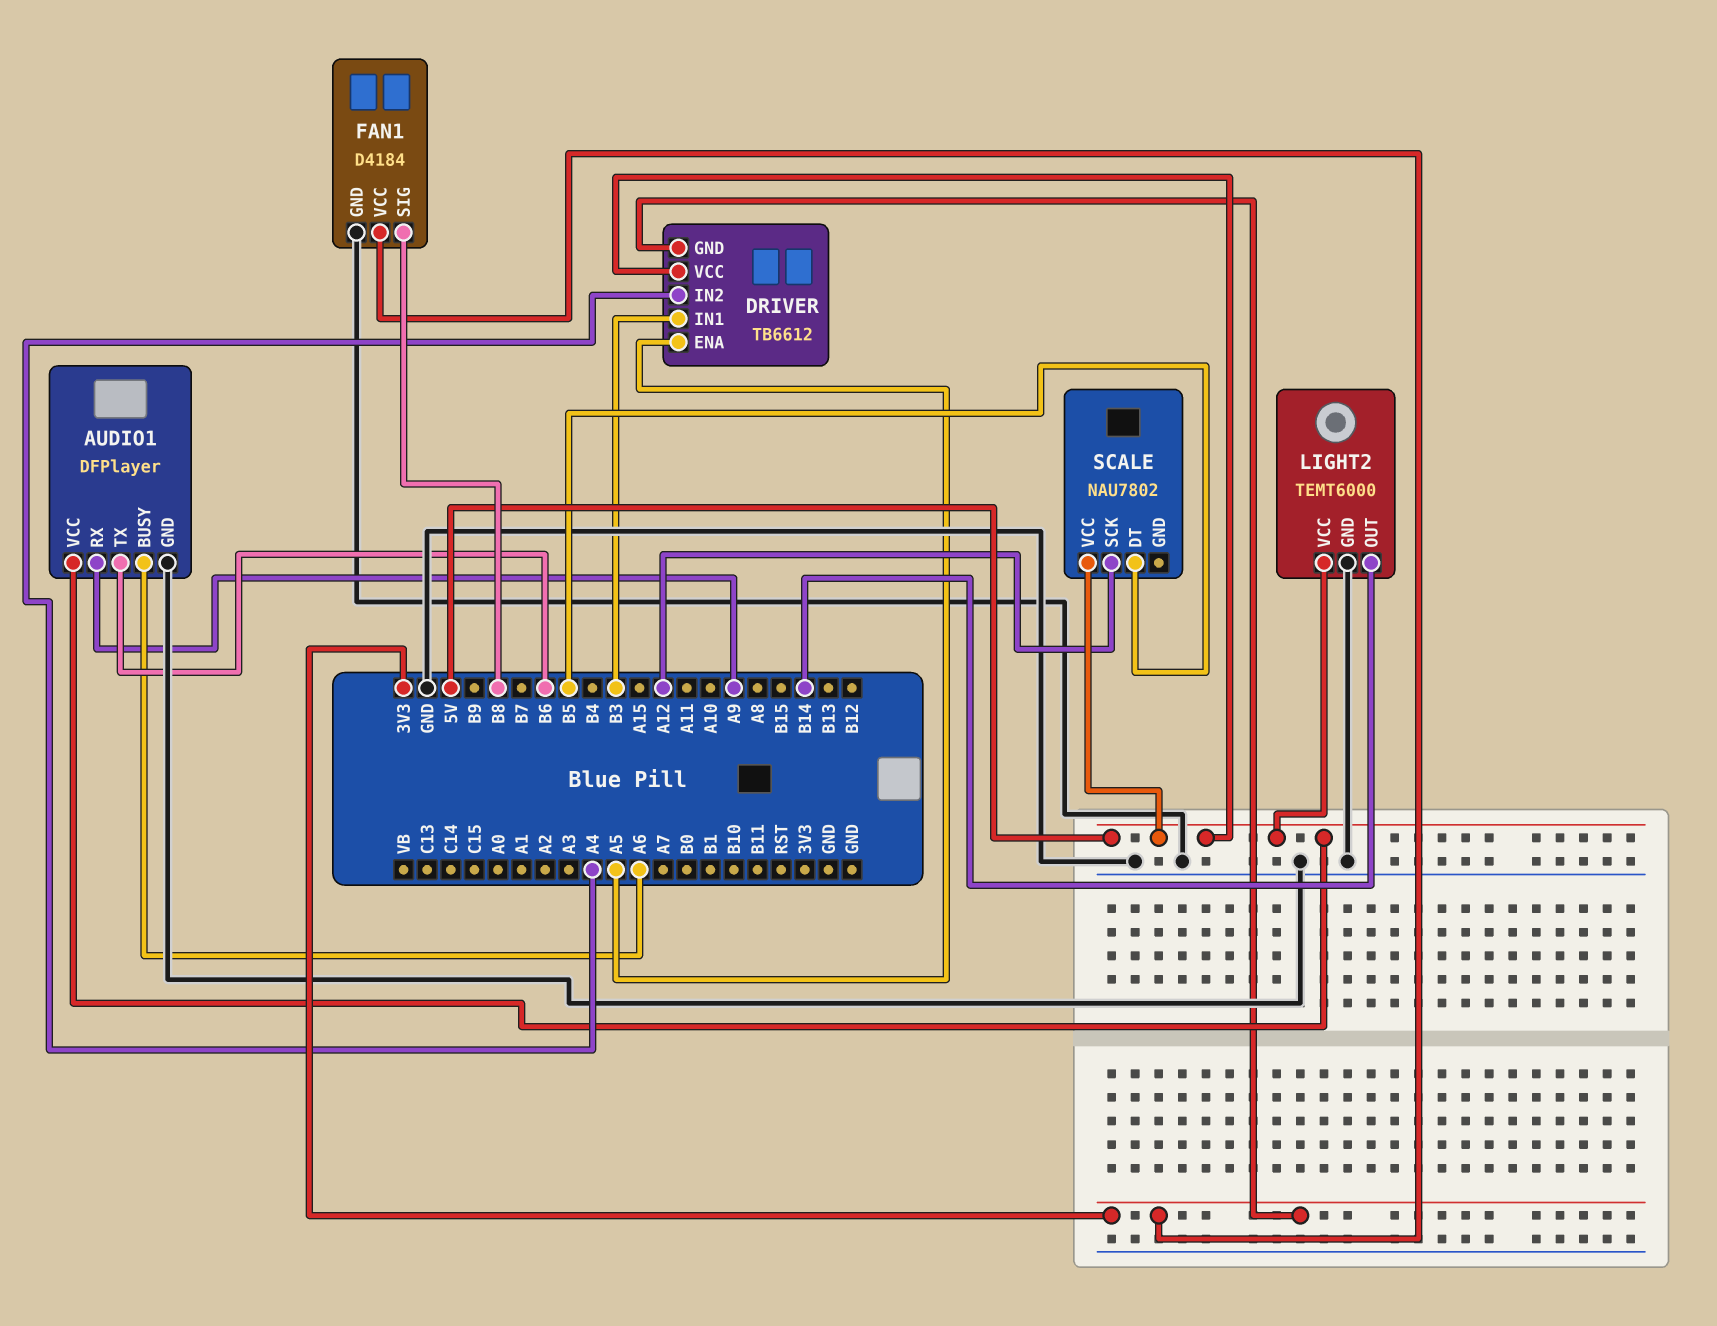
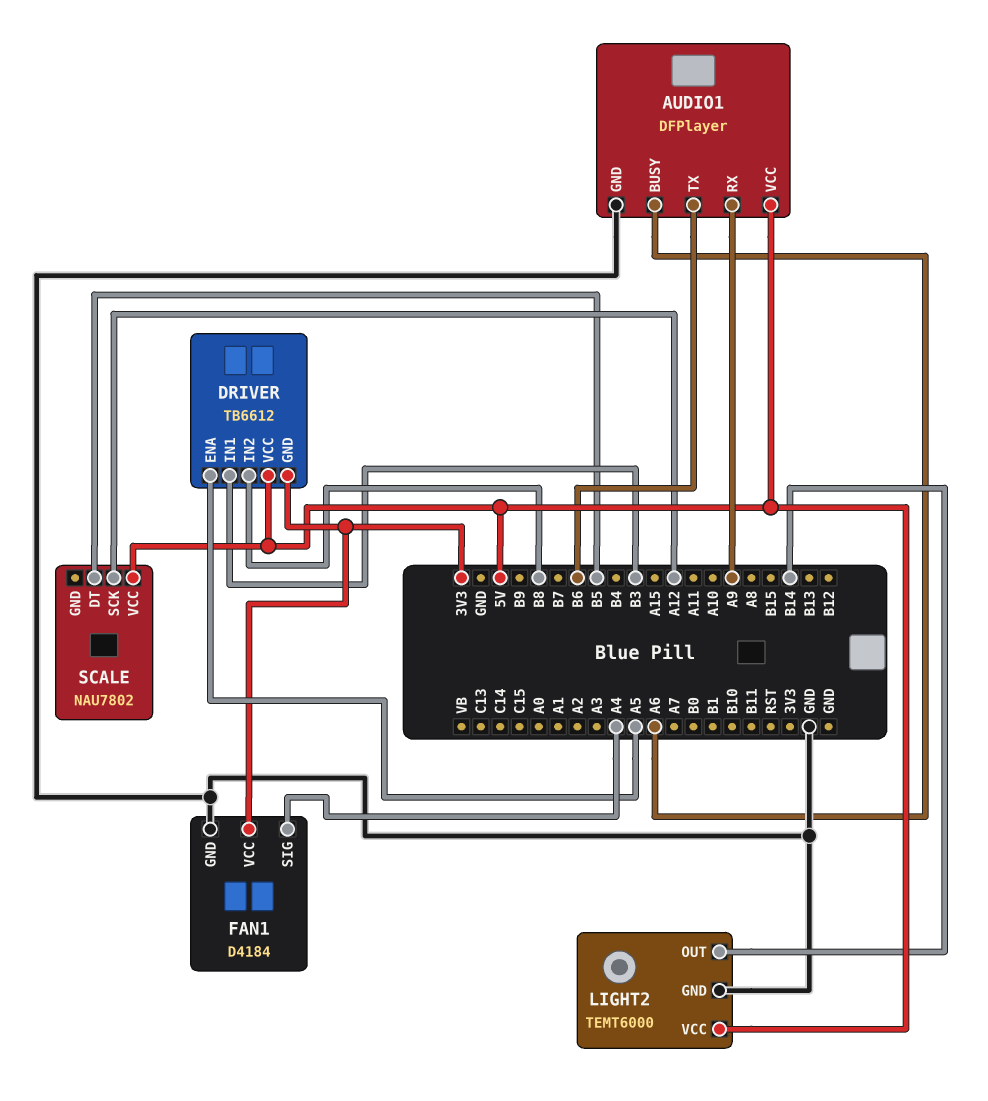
DRIVER pin IN2: A4 -> B8
FAN1 pin SIG: B8 -> A4

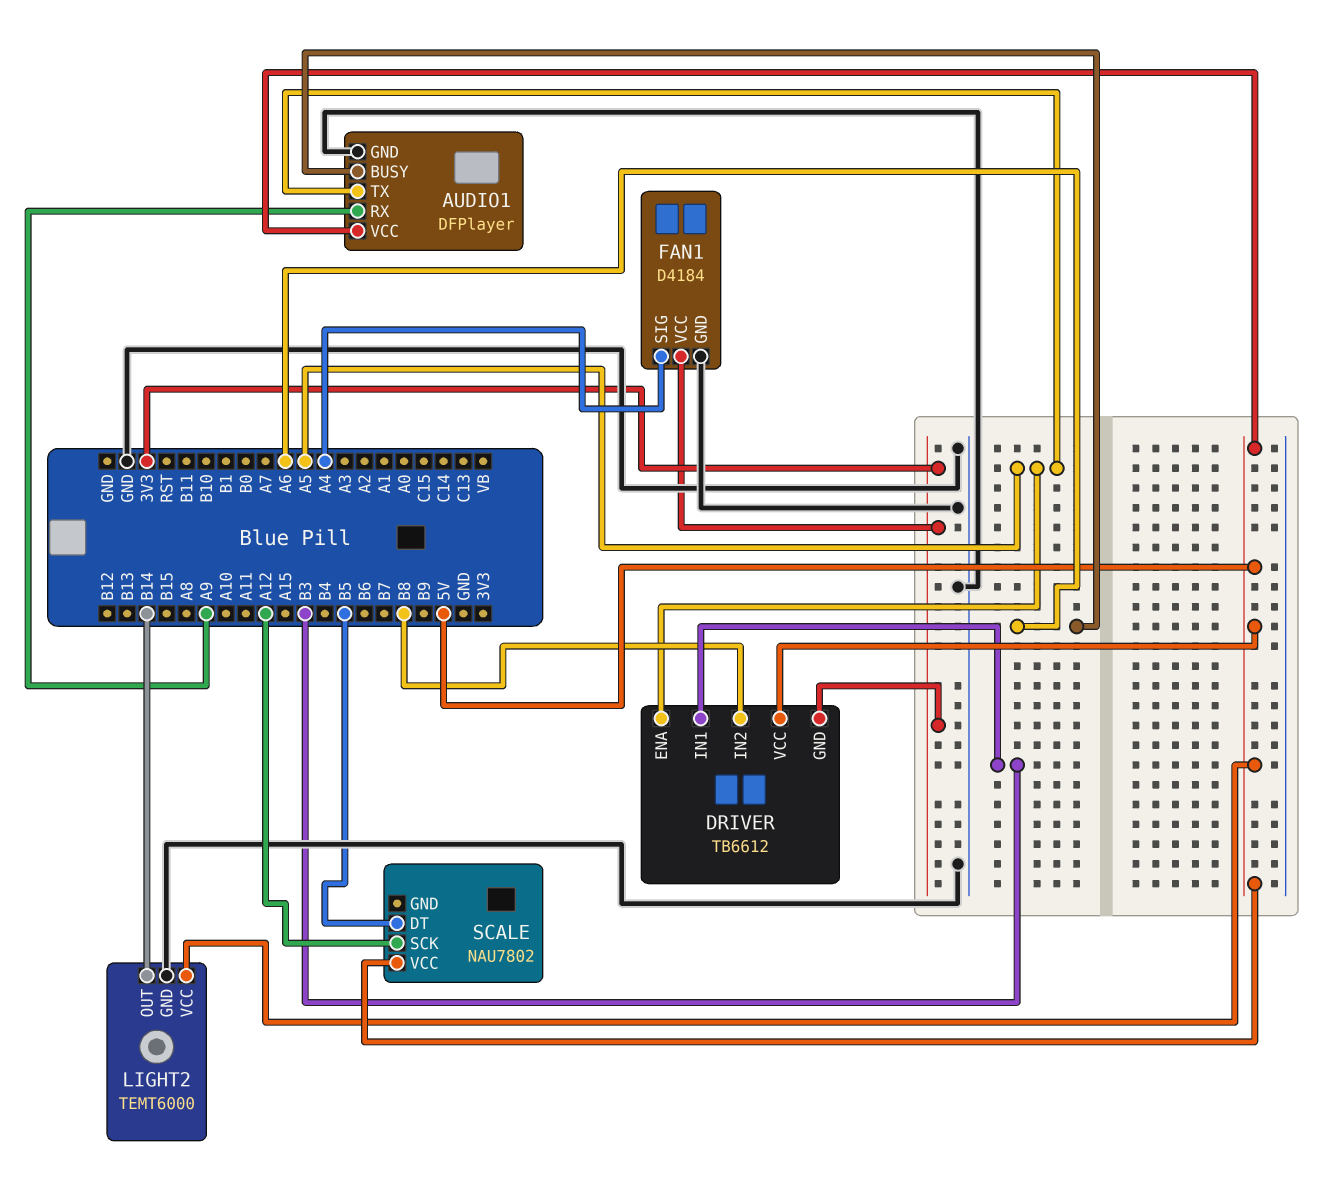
AUDIO1 pin TX: B6 -> A5

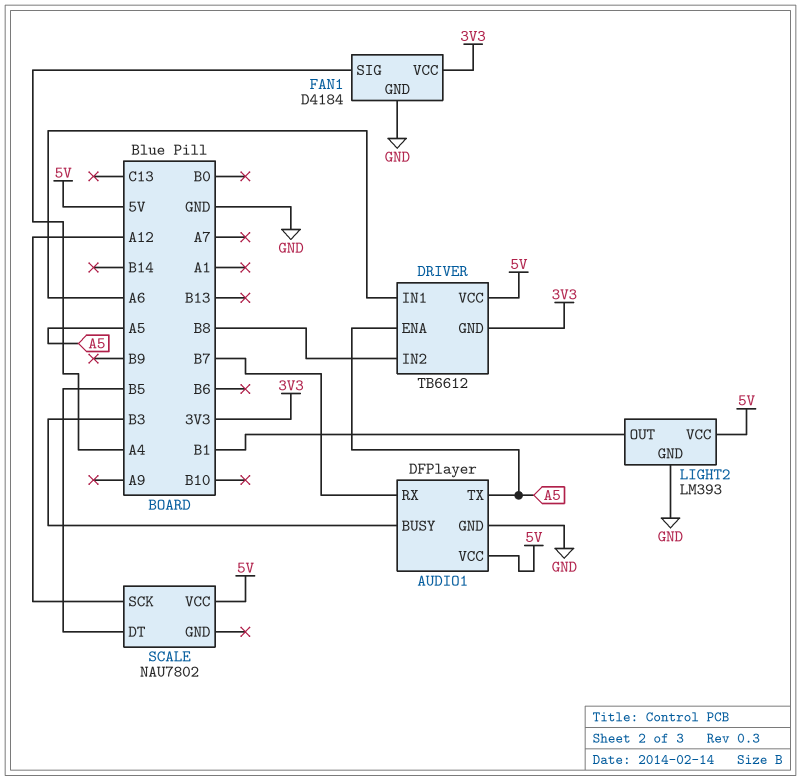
AUDIO1 pin BUSY: A6 -> B3
AUDIO1 pin RX: A9 -> B7
DRIVER pin IN1: B3 -> A6
LIGHT2: TEMT6000 -> LM393
LIGHT2 pin OUT: B14 -> B1

